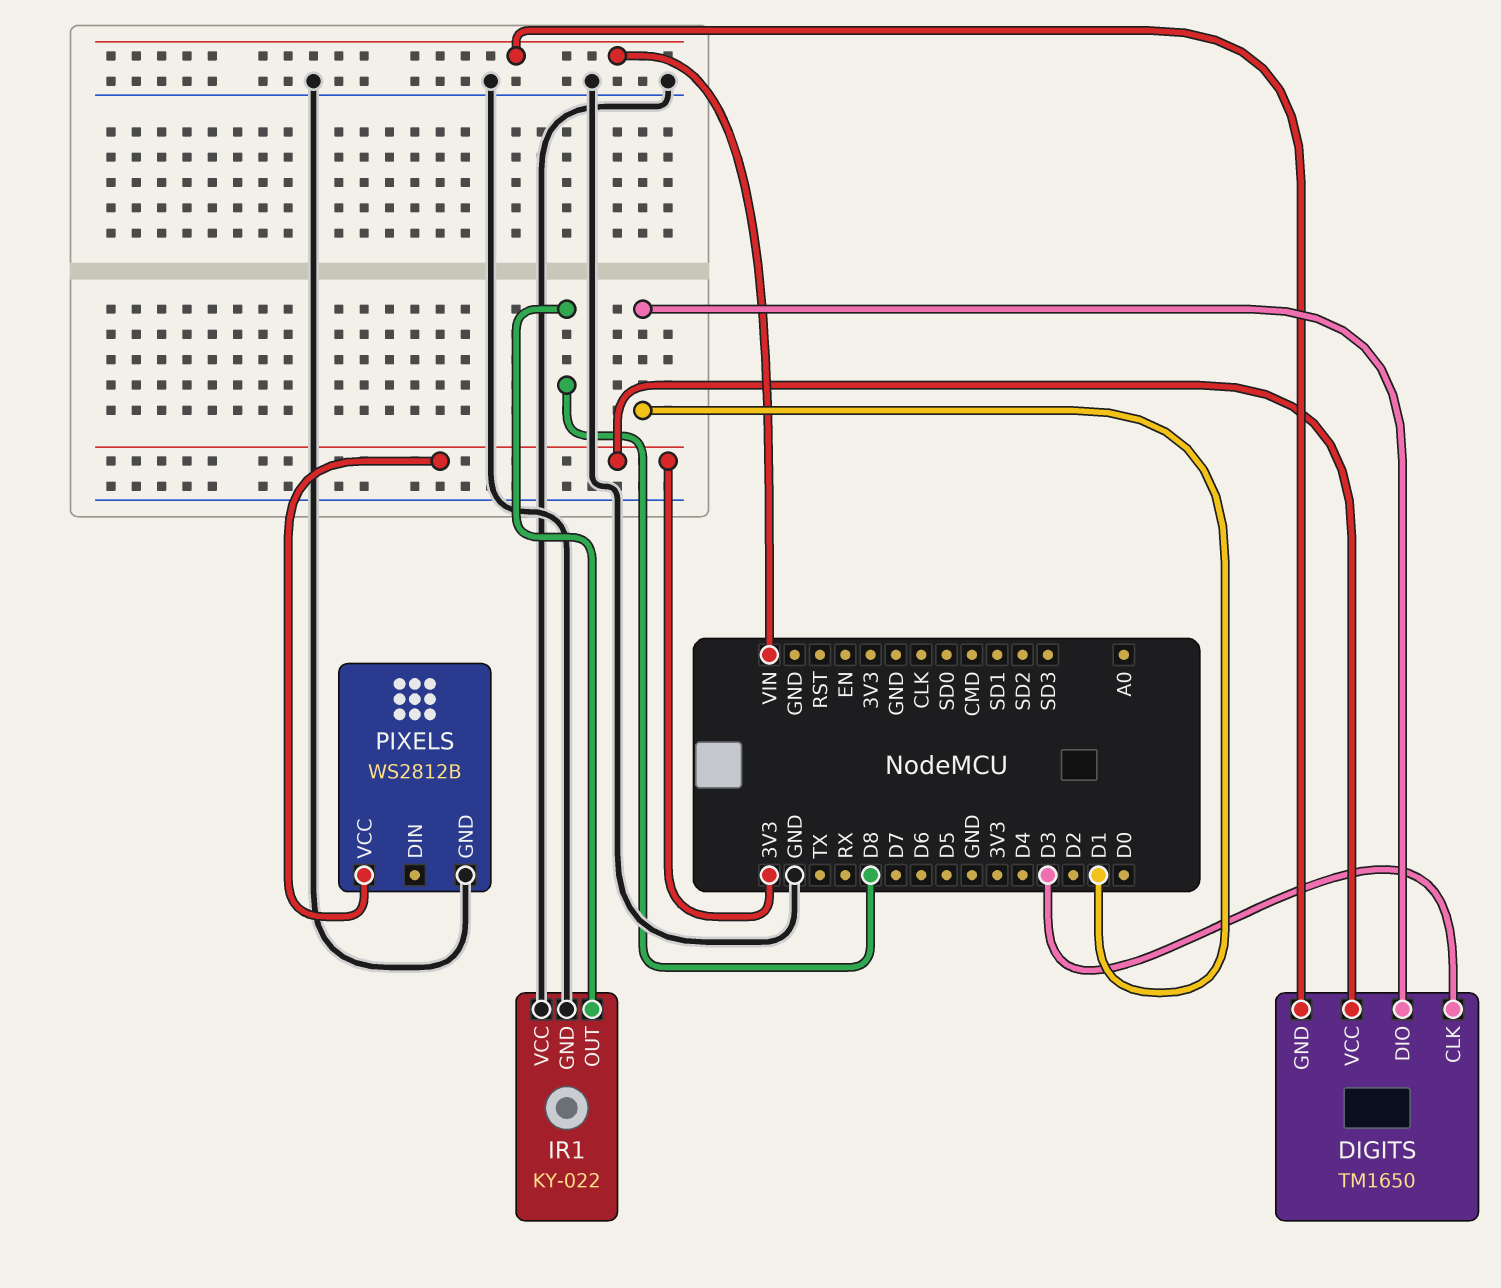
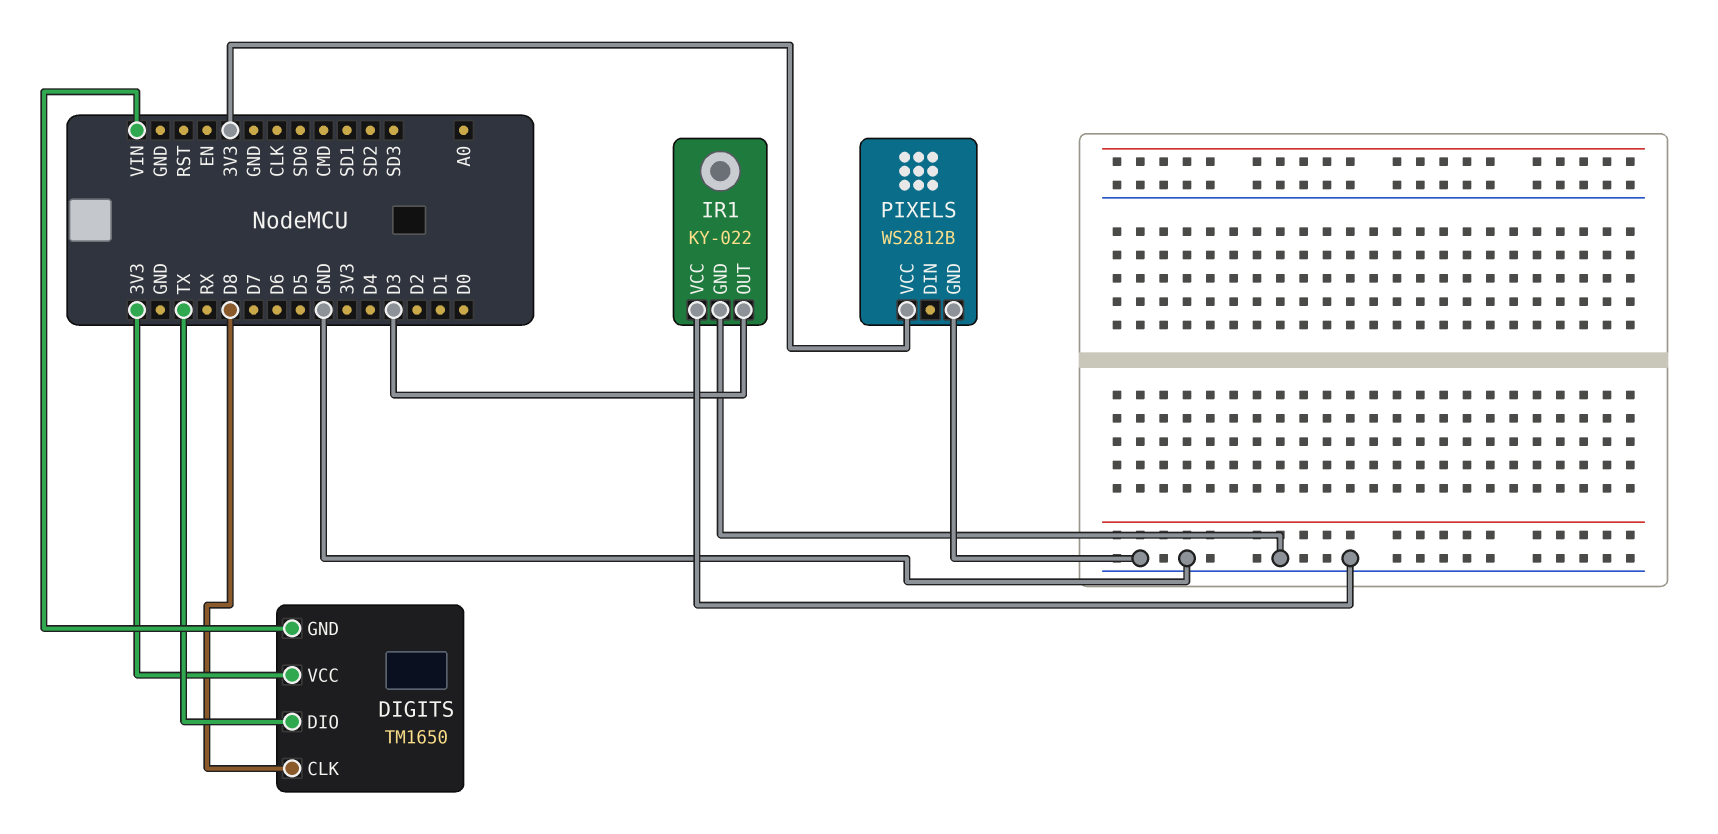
DIGITS pin CLK: D3 -> D8
DIGITS pin DIO: D1 -> TX
IR1 pin OUT: D8 -> D3

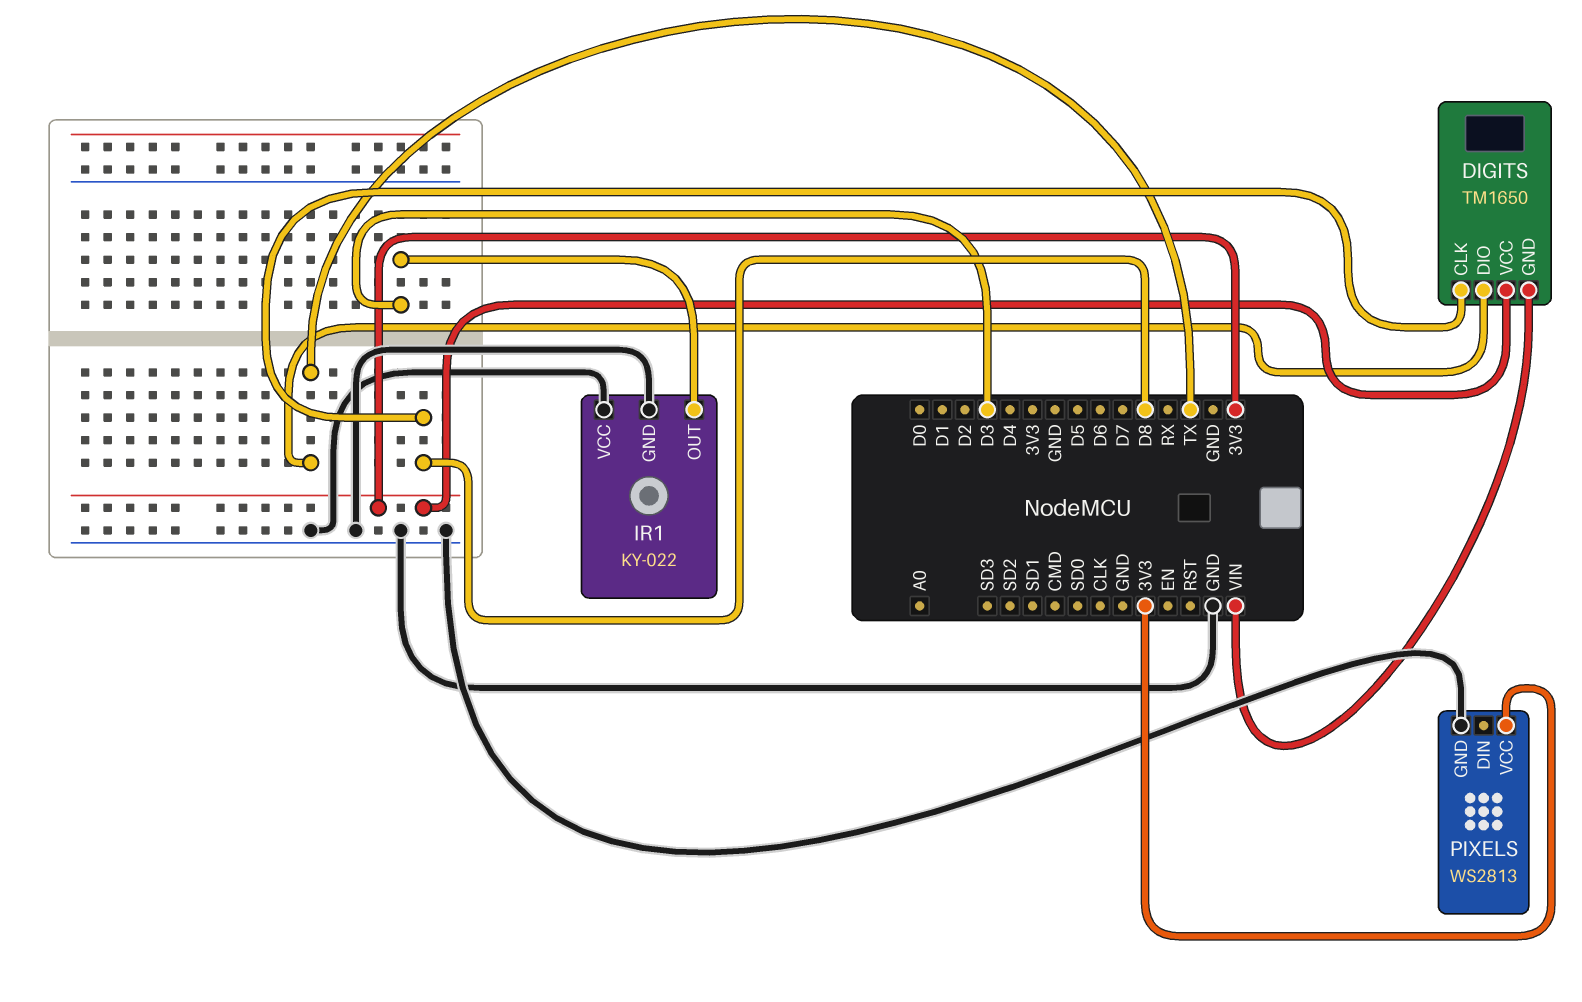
PIXELS: WS2812B -> WS2813

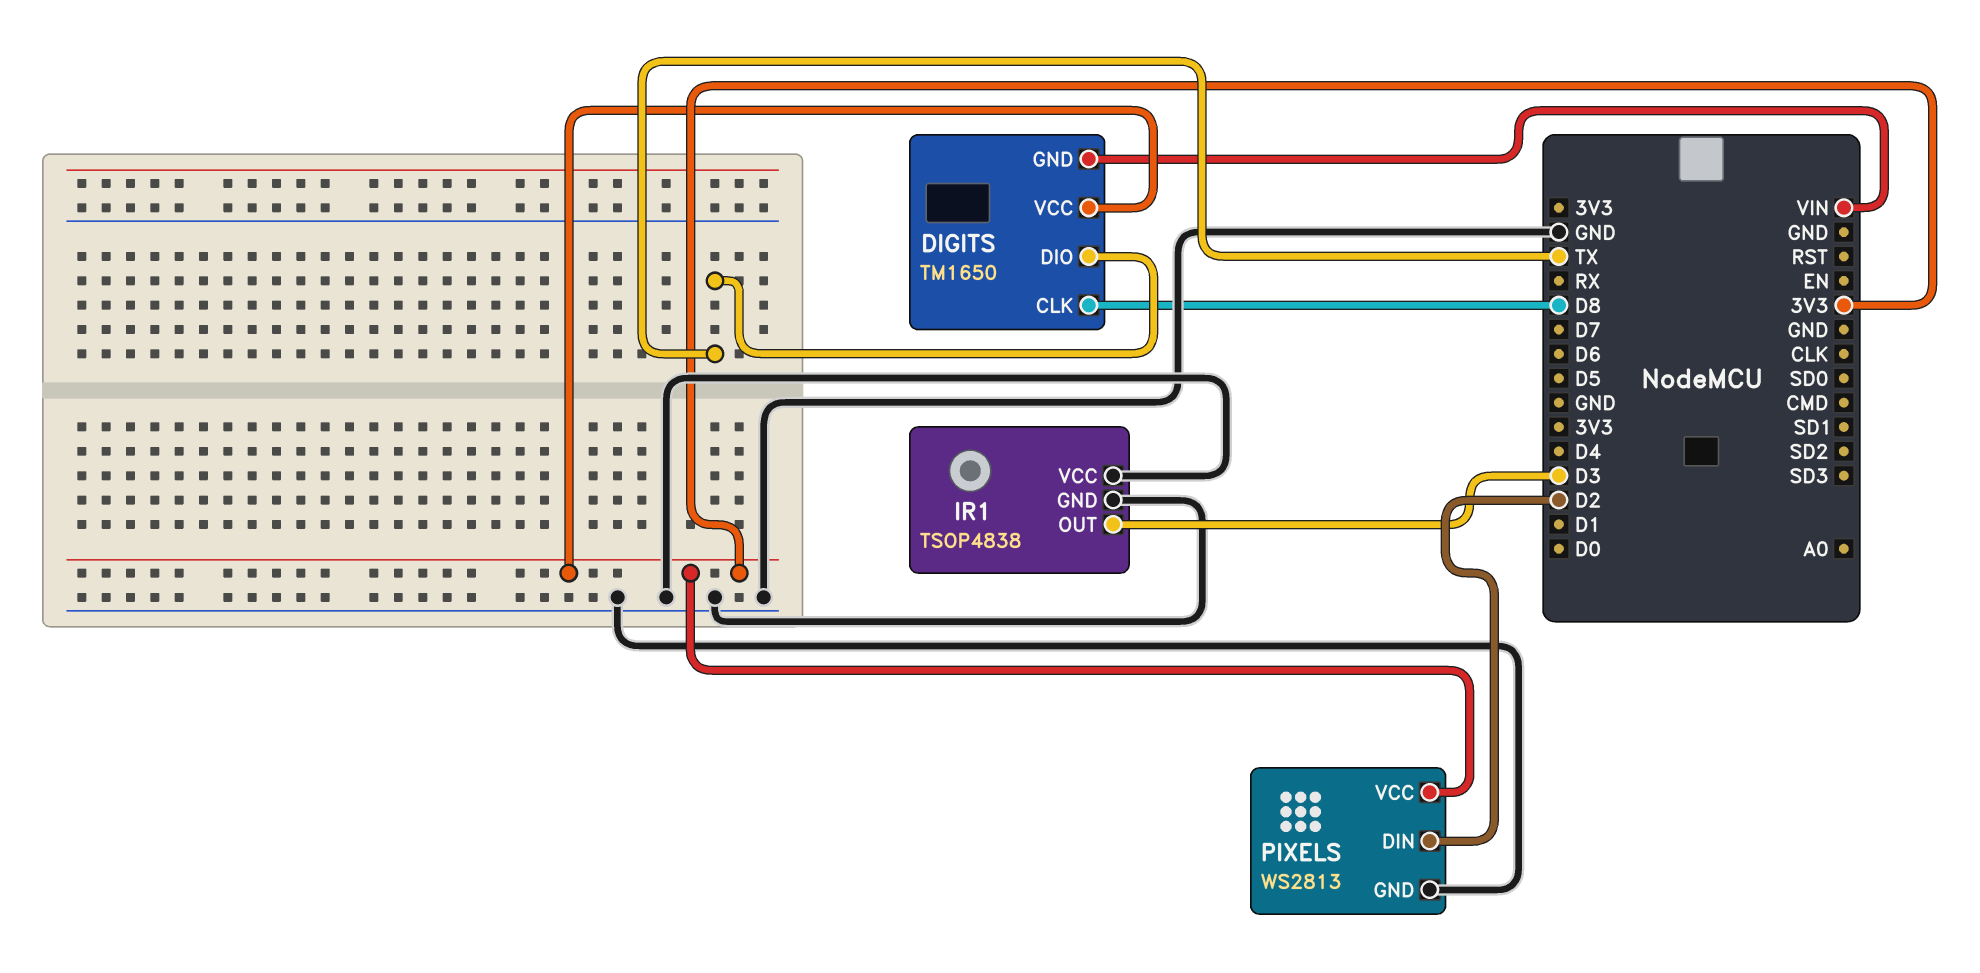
IR1: KY-022 -> TSOP4838
PIXELS pin DIN: none -> D2

